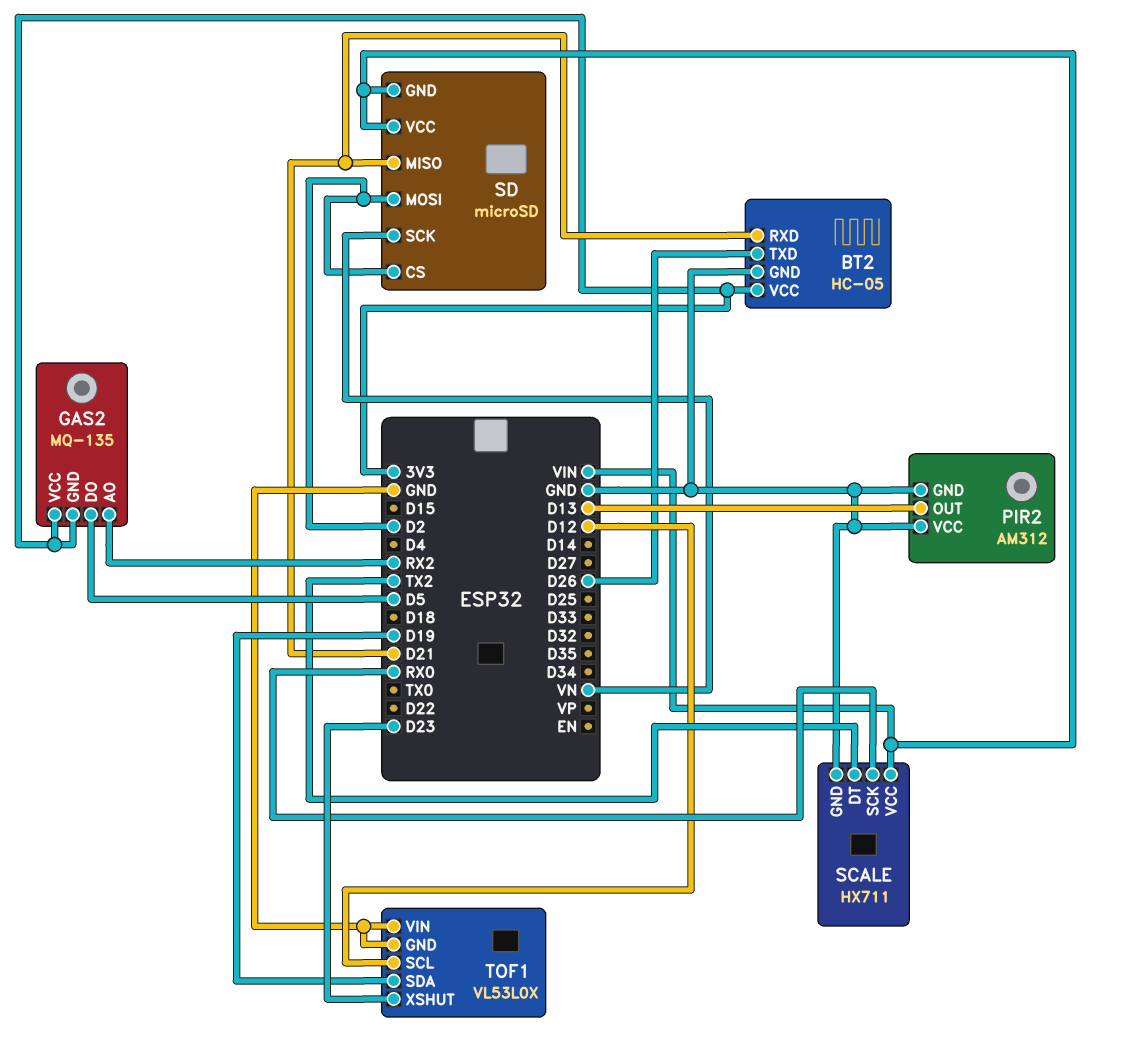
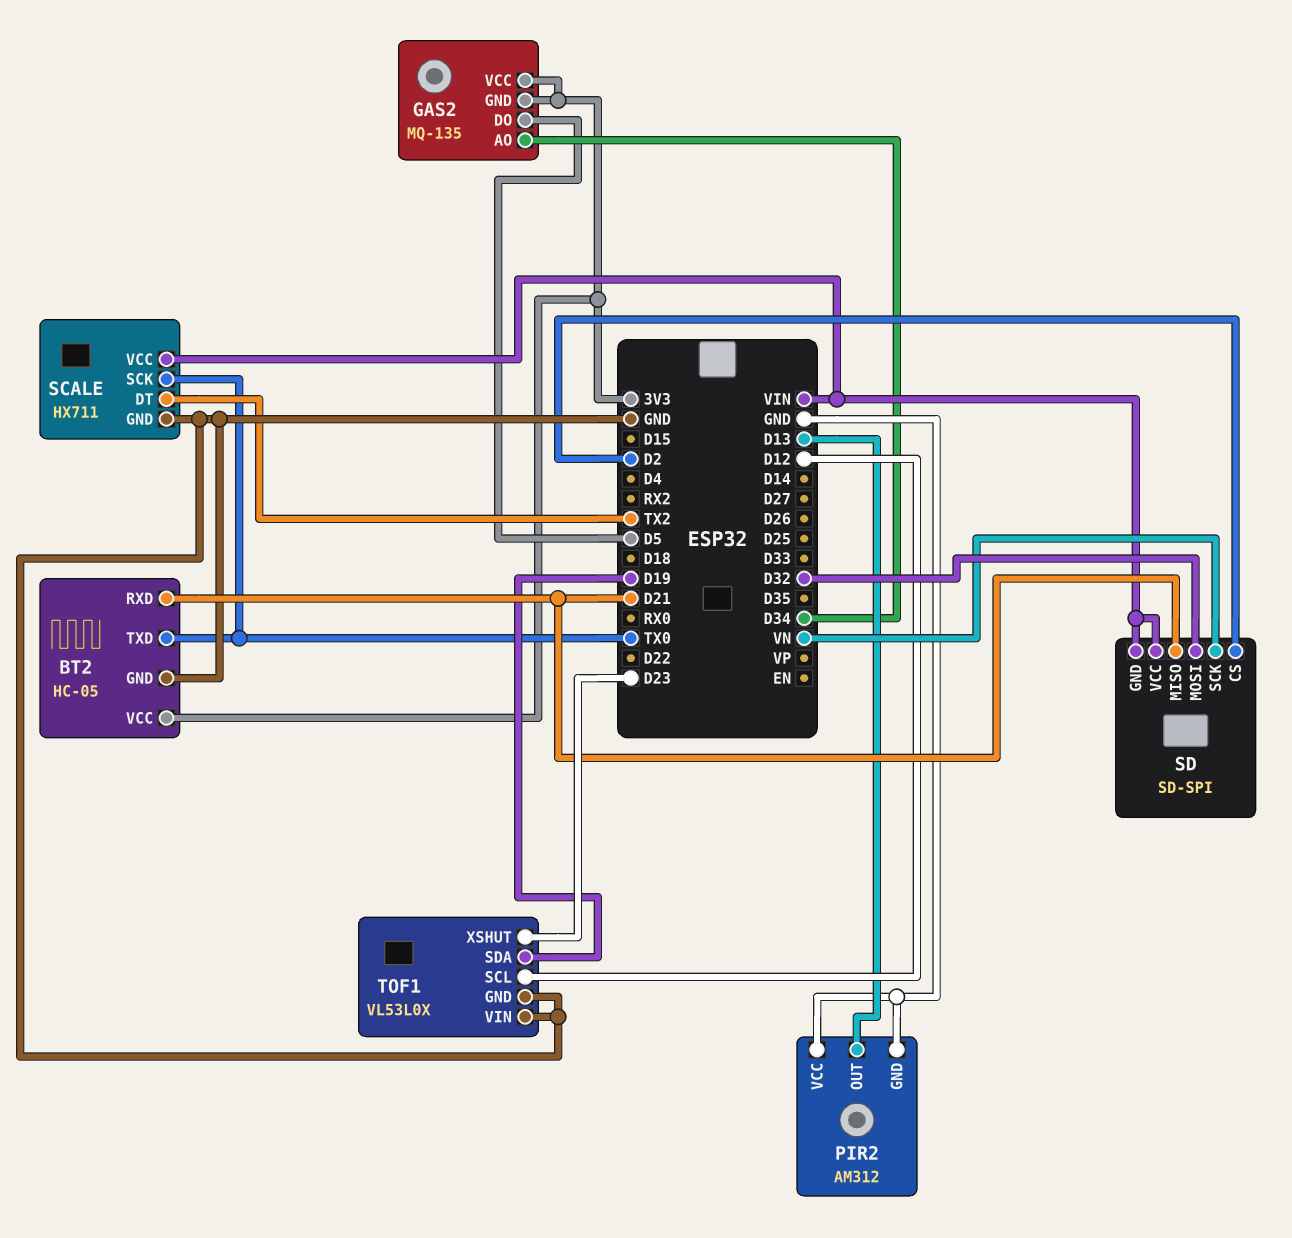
BT2 pin TXD: D26 -> TX0
GAS2 pin AO: RX2 -> D34
SCALE pin SCK: RX0 -> TX0
SD: microSD -> SD-SPI
SD pin MOSI: D2 -> D32

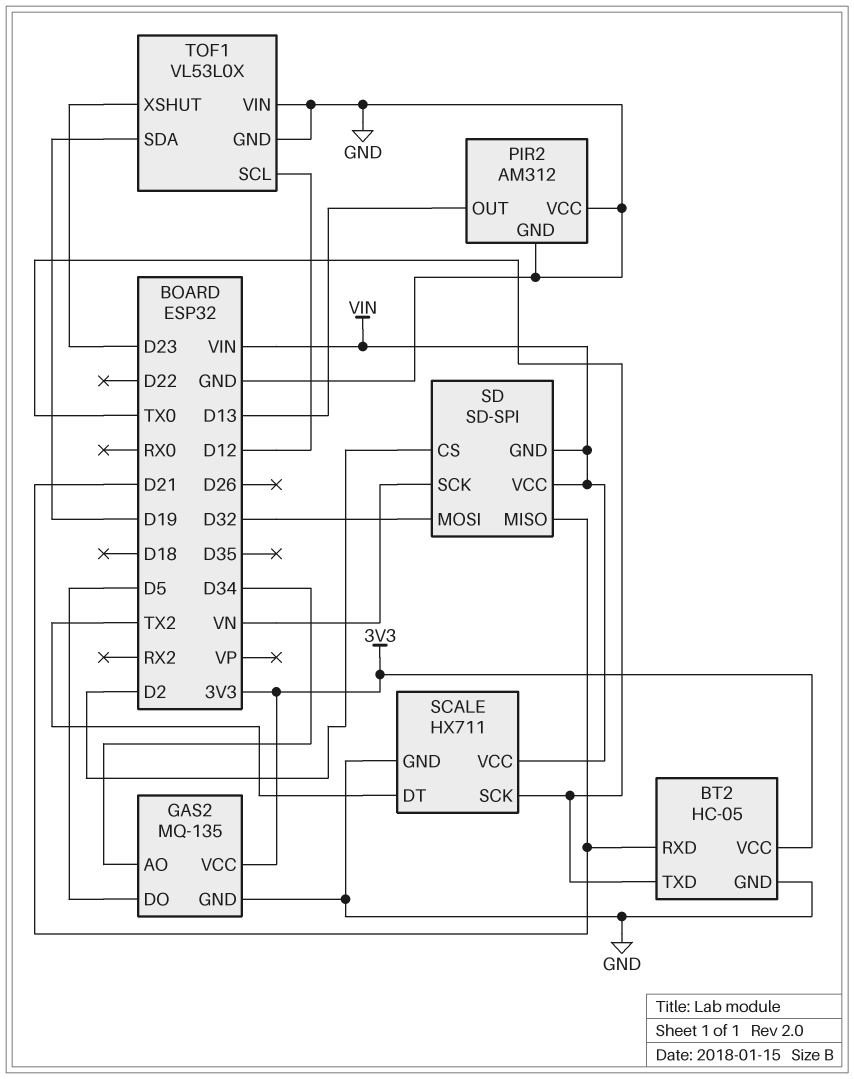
GAS2 pin GND: 3V3 -> GND

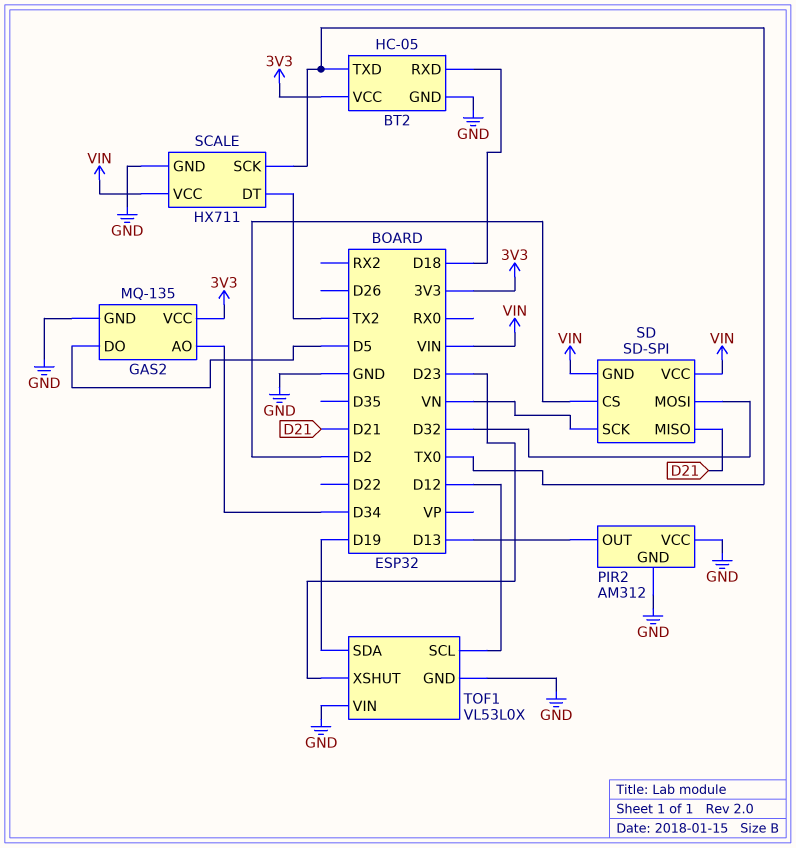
BT2 pin RXD: D21 -> D18

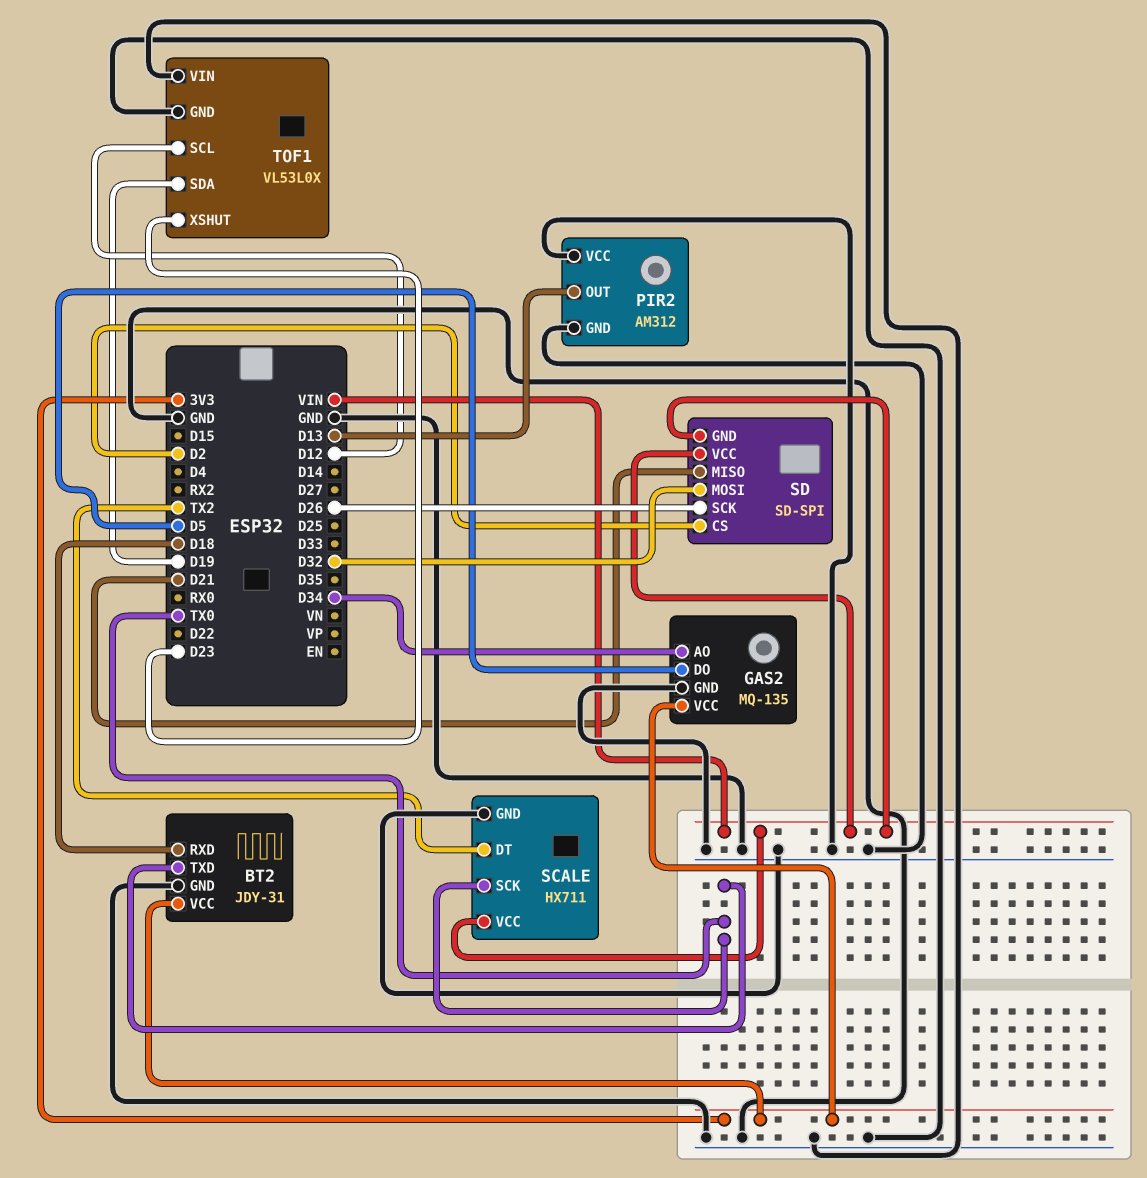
BT2: HC-05 -> JDY-31
SD pin SCK: VN -> D26

